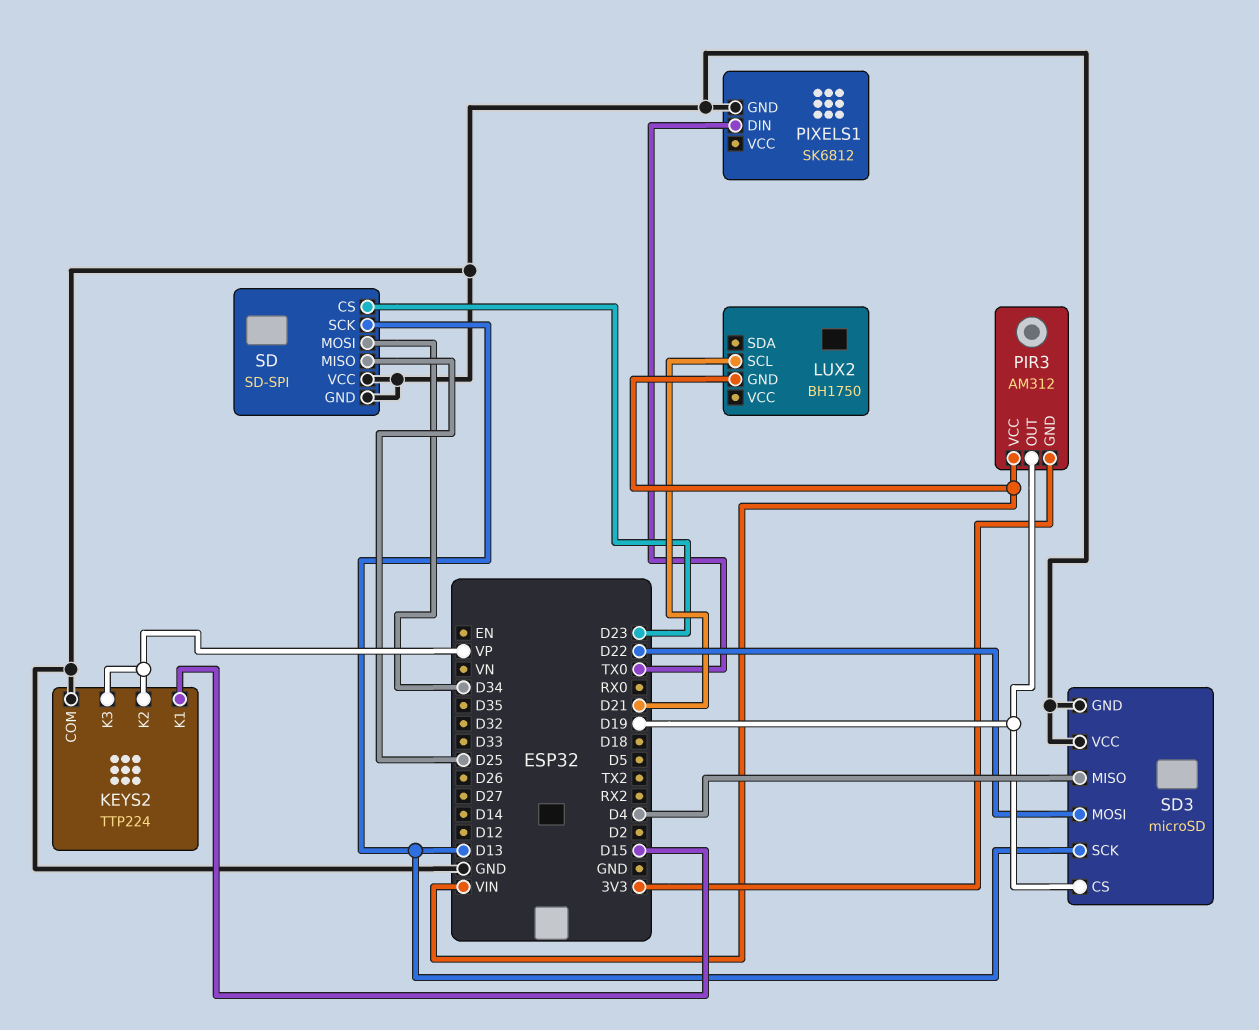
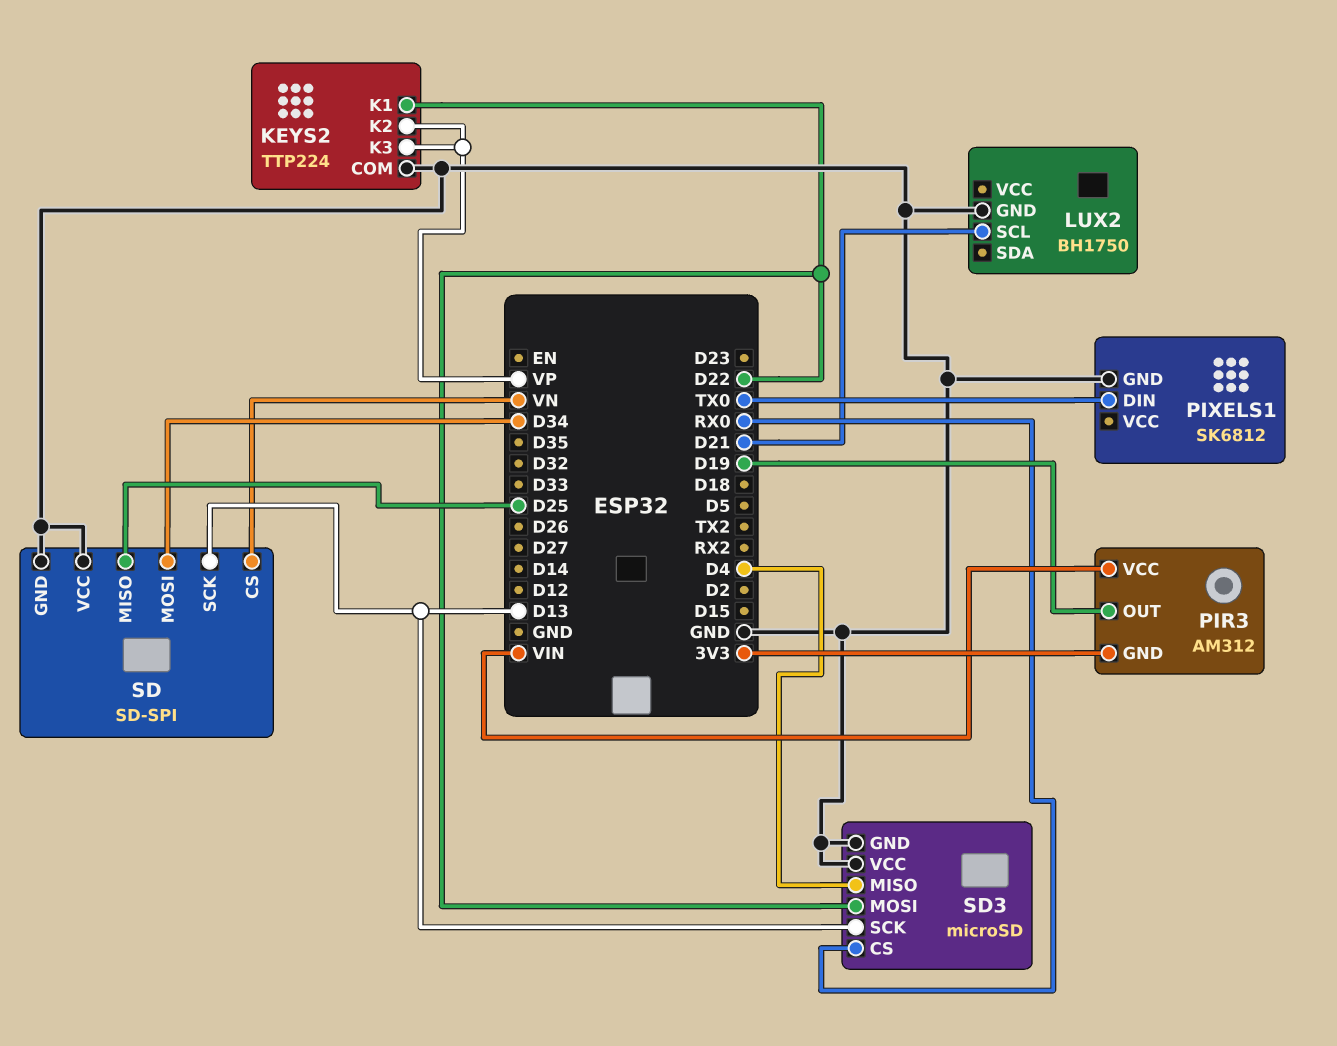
KEYS2 pin K1: D15 -> D22
LUX2 pin GND: VIN -> GND
SD pin CS: D23 -> VN
SD3 pin CS: D19 -> RX0

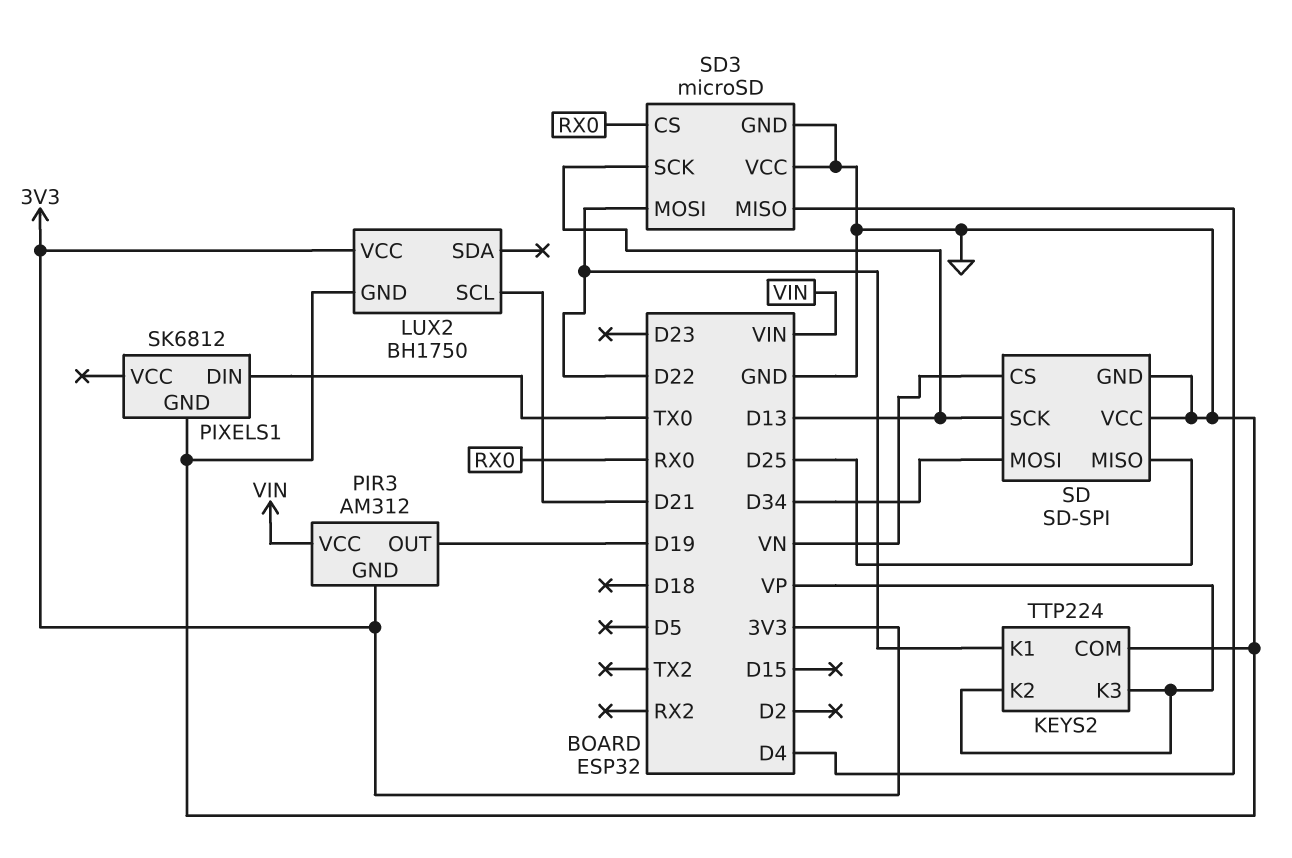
LUX2 pin VCC: none -> 3V3

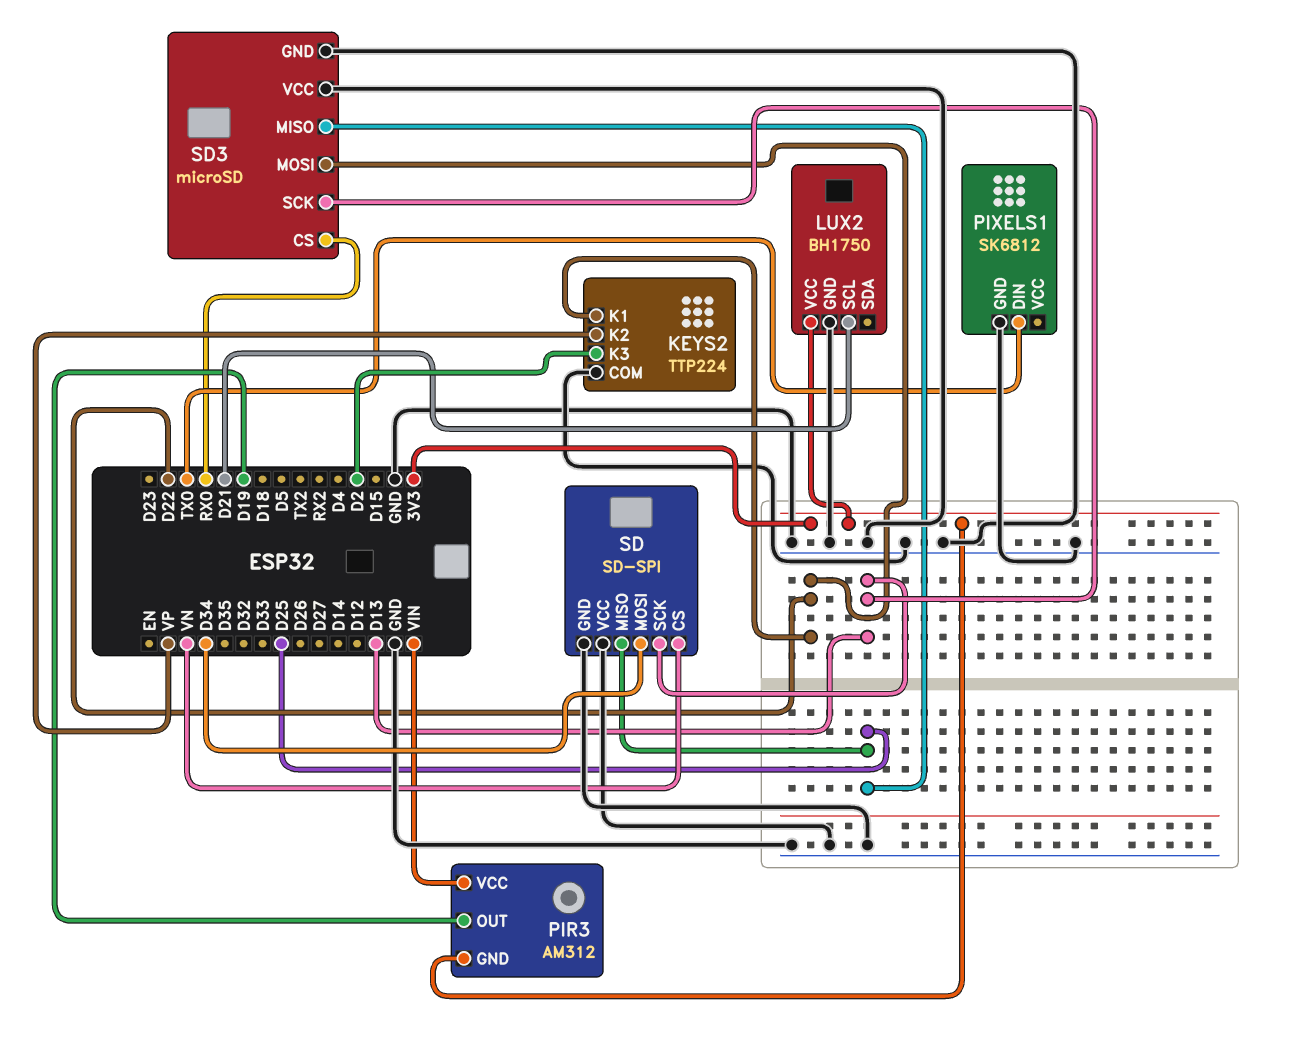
KEYS2 pin K3: VP -> D2
SD3 pin MISO: D4 -> D25

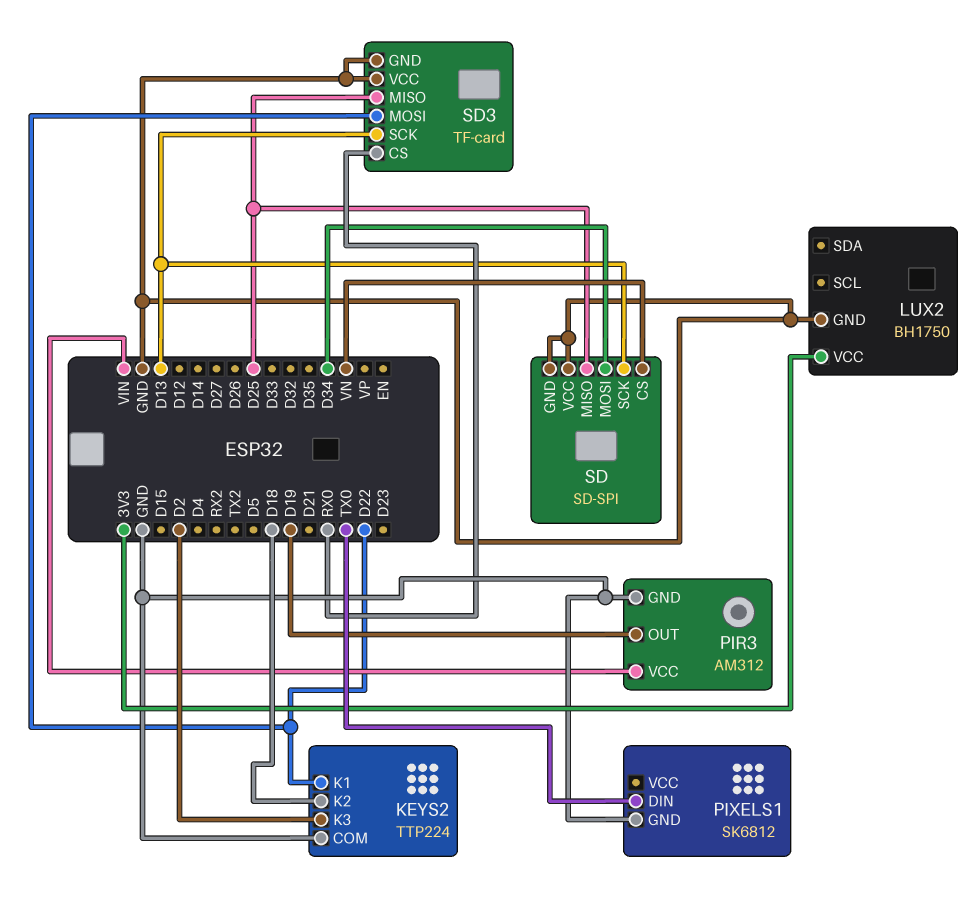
KEYS2 pin K2: VP -> D18
LUX2 pin SCL: D21 -> none
PIR3 pin GND: 3V3 -> GND
SD3: microSD -> TF-card

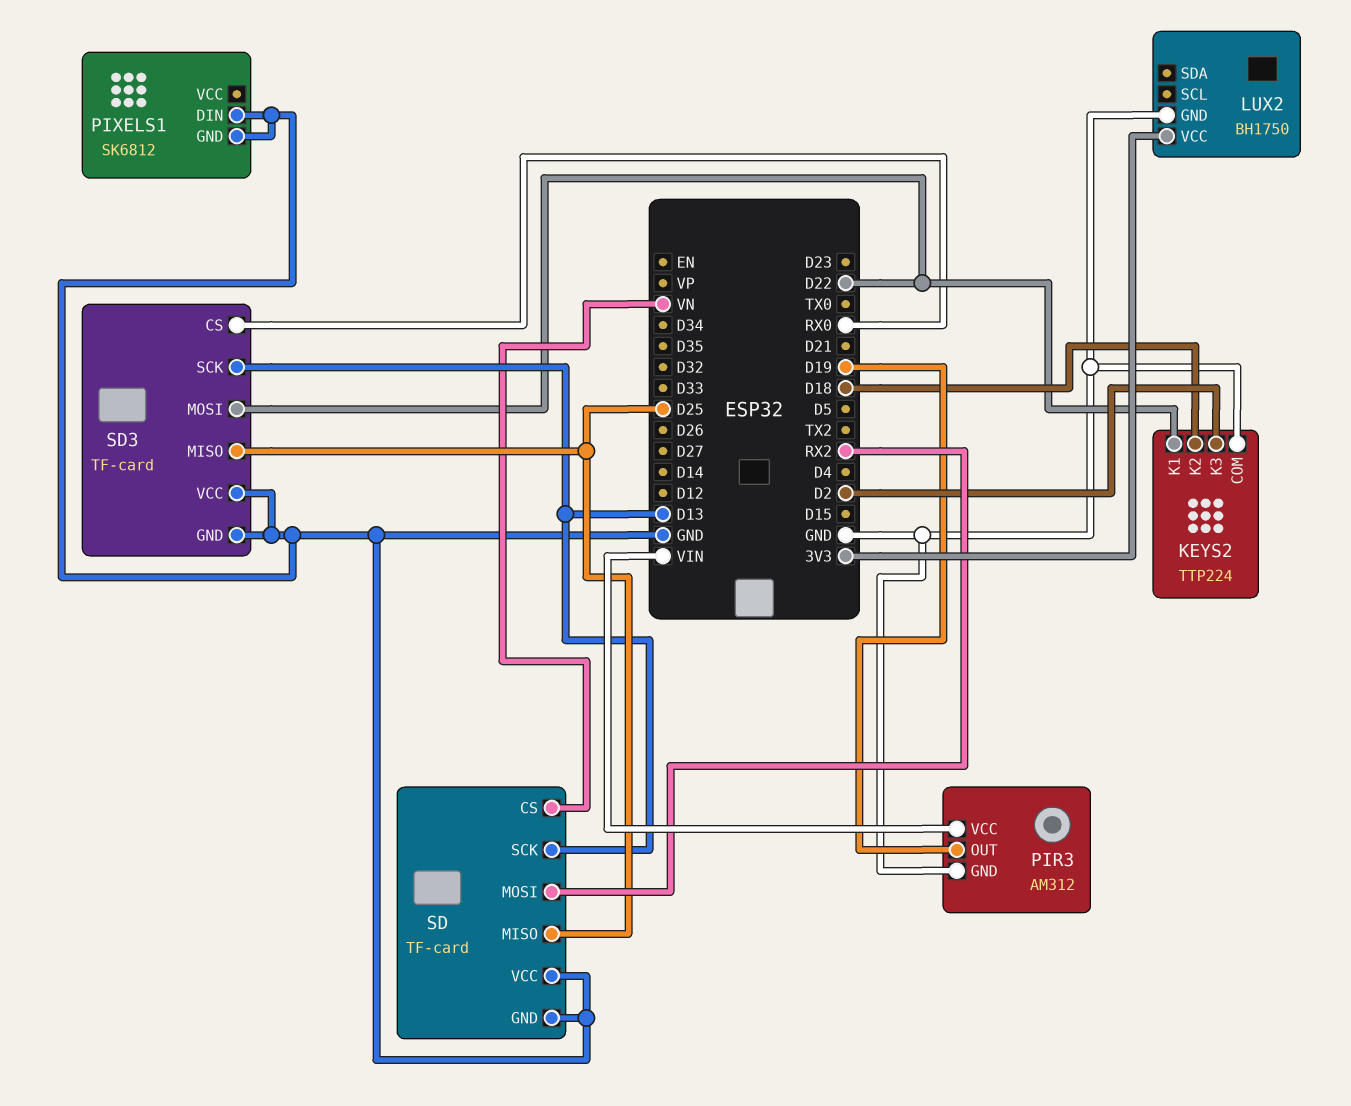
PIXELS1 pin DIN: TX0 -> GND
SD: SD-SPI -> TF-card
SD pin MOSI: D34 -> RX2

